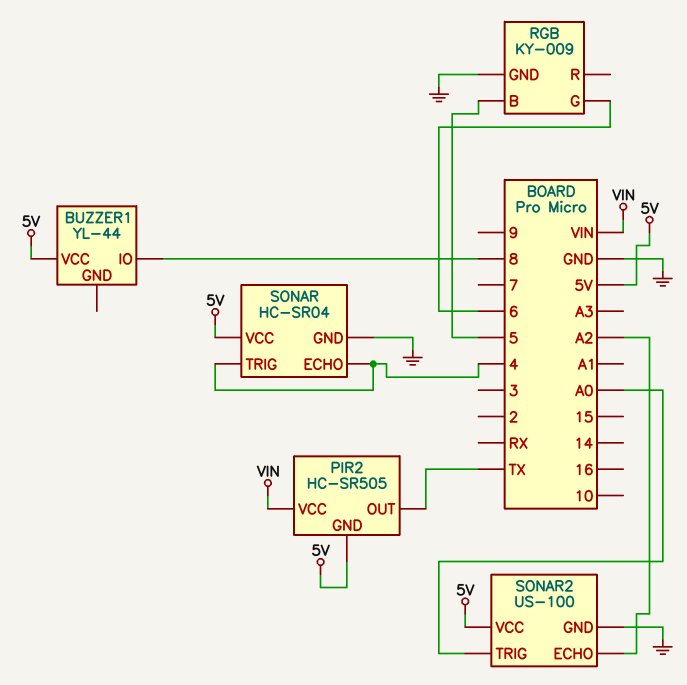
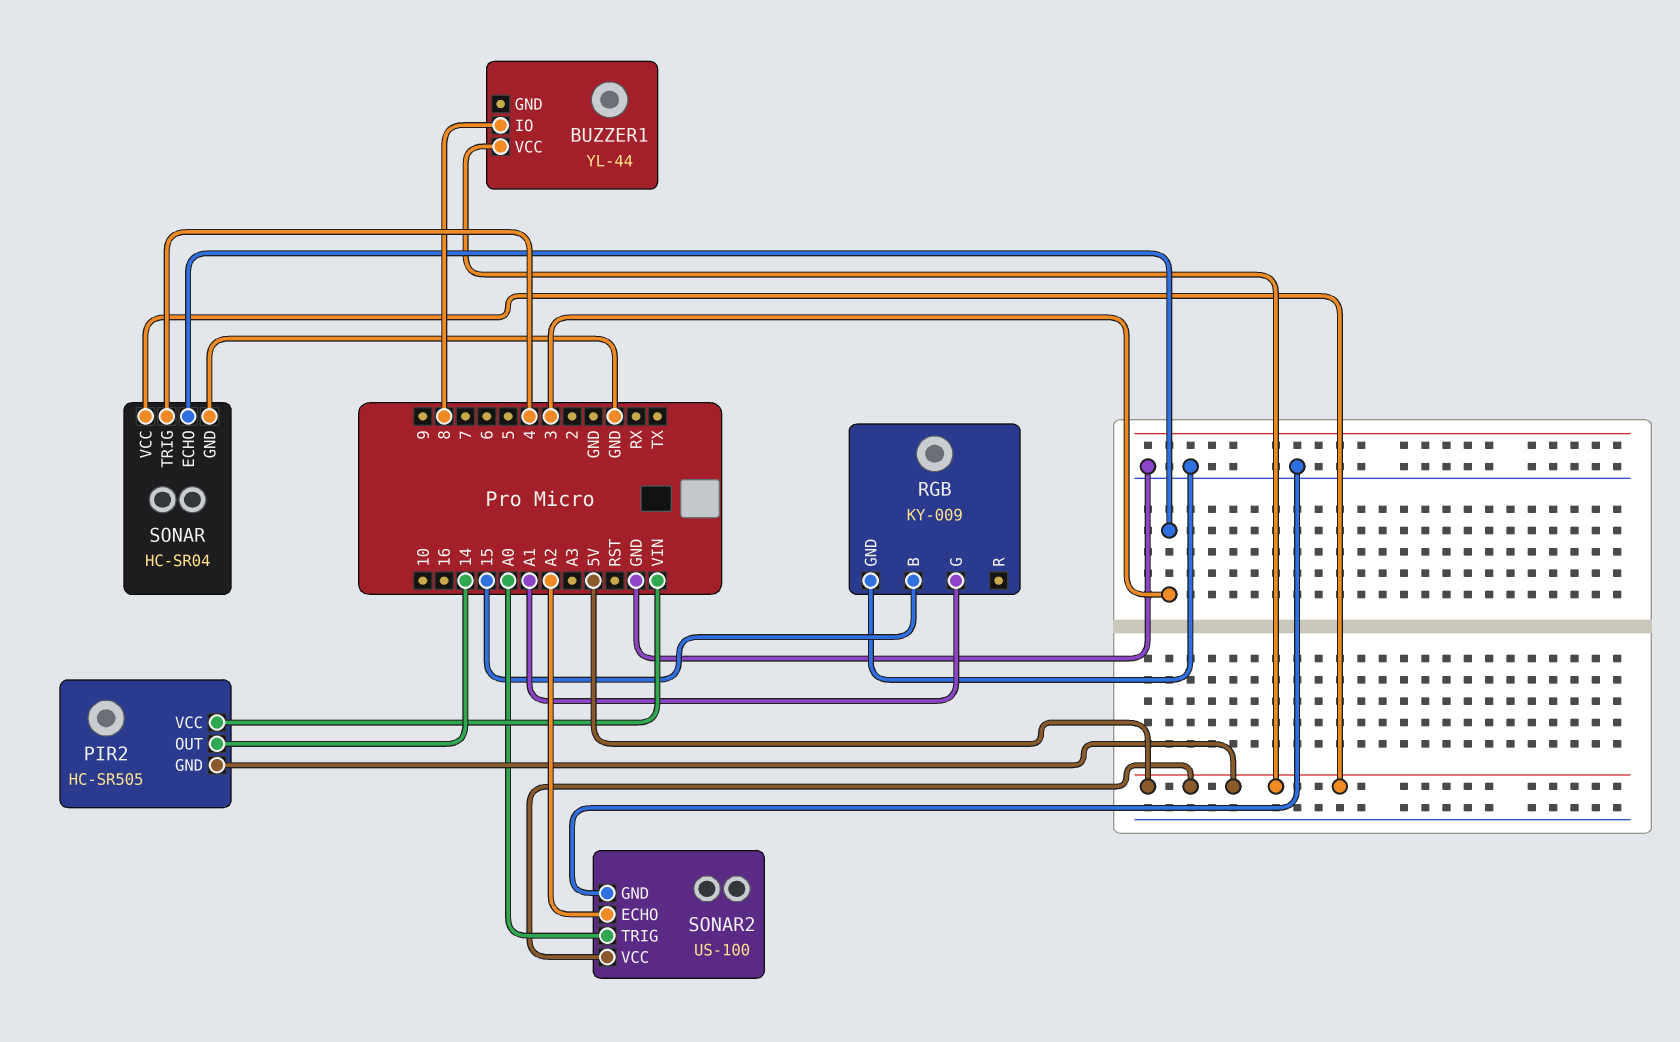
PIR2 pin OUT: TX -> 14
RGB pin B: 5 -> 15
RGB pin G: 6 -> A1
SONAR pin ECHO: 4 -> 3

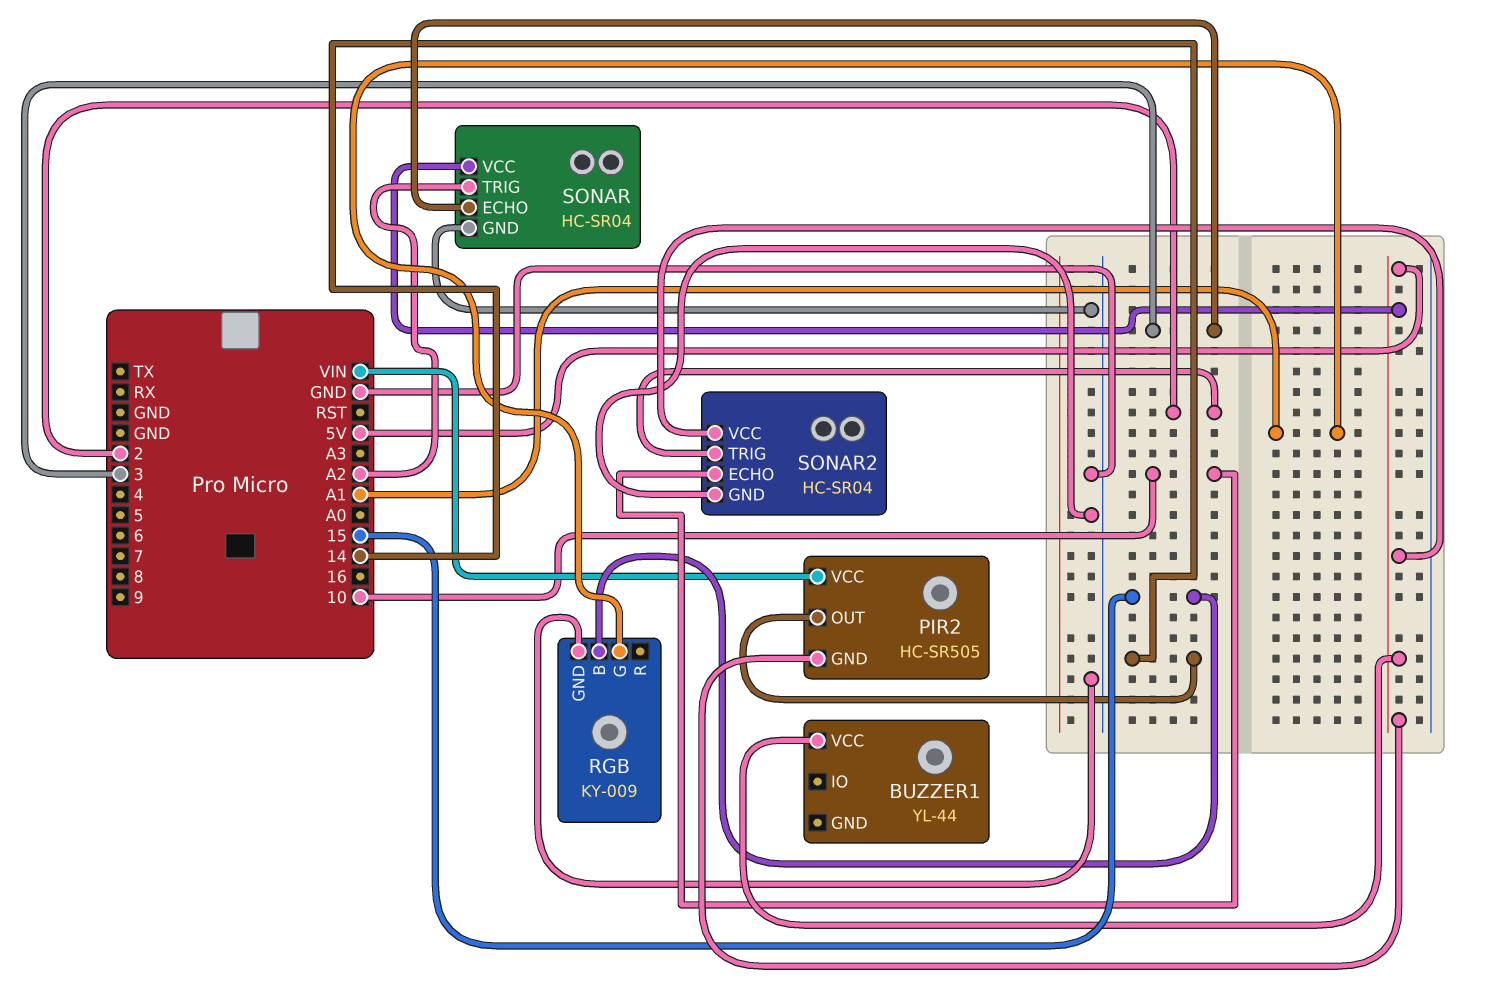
BUZZER1 pin IO: 8 -> none
SONAR pin TRIG: 4 -> A2
SONAR2: US-100 -> HC-SR04
SONAR2 pin ECHO: A2 -> 10
SONAR2 pin TRIG: A0 -> 2

